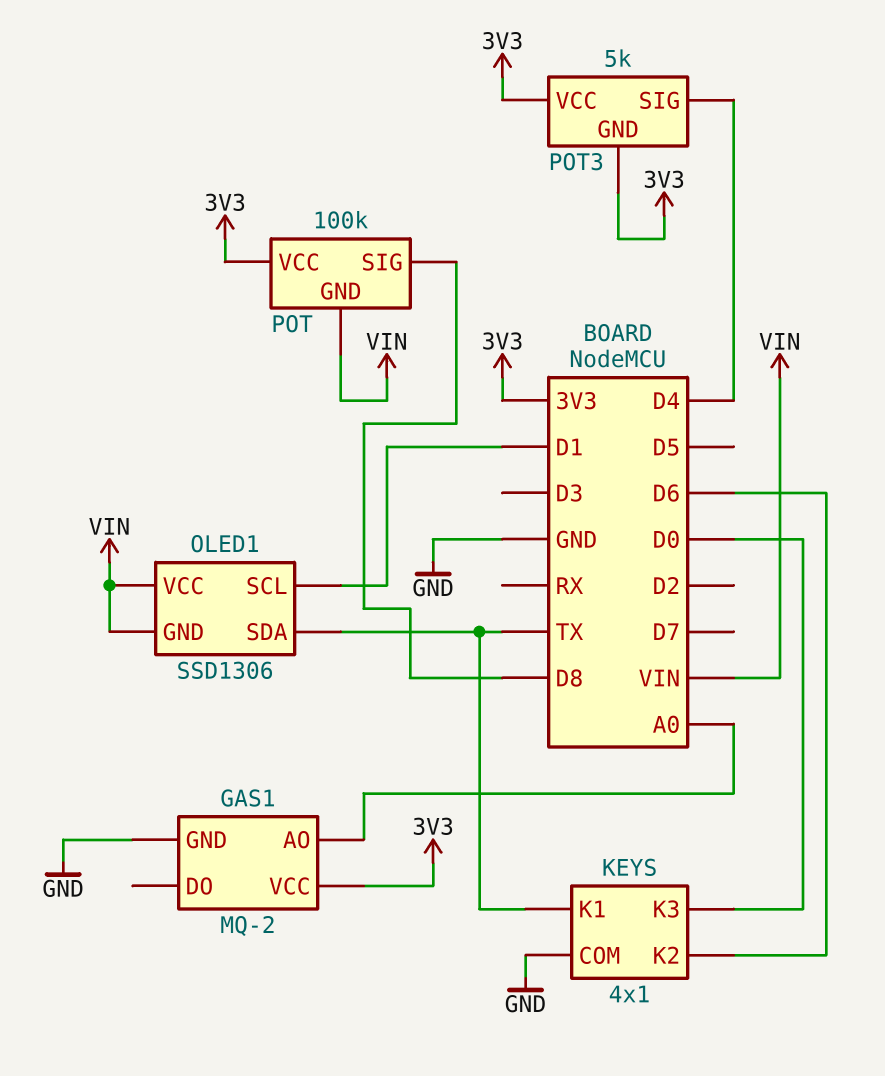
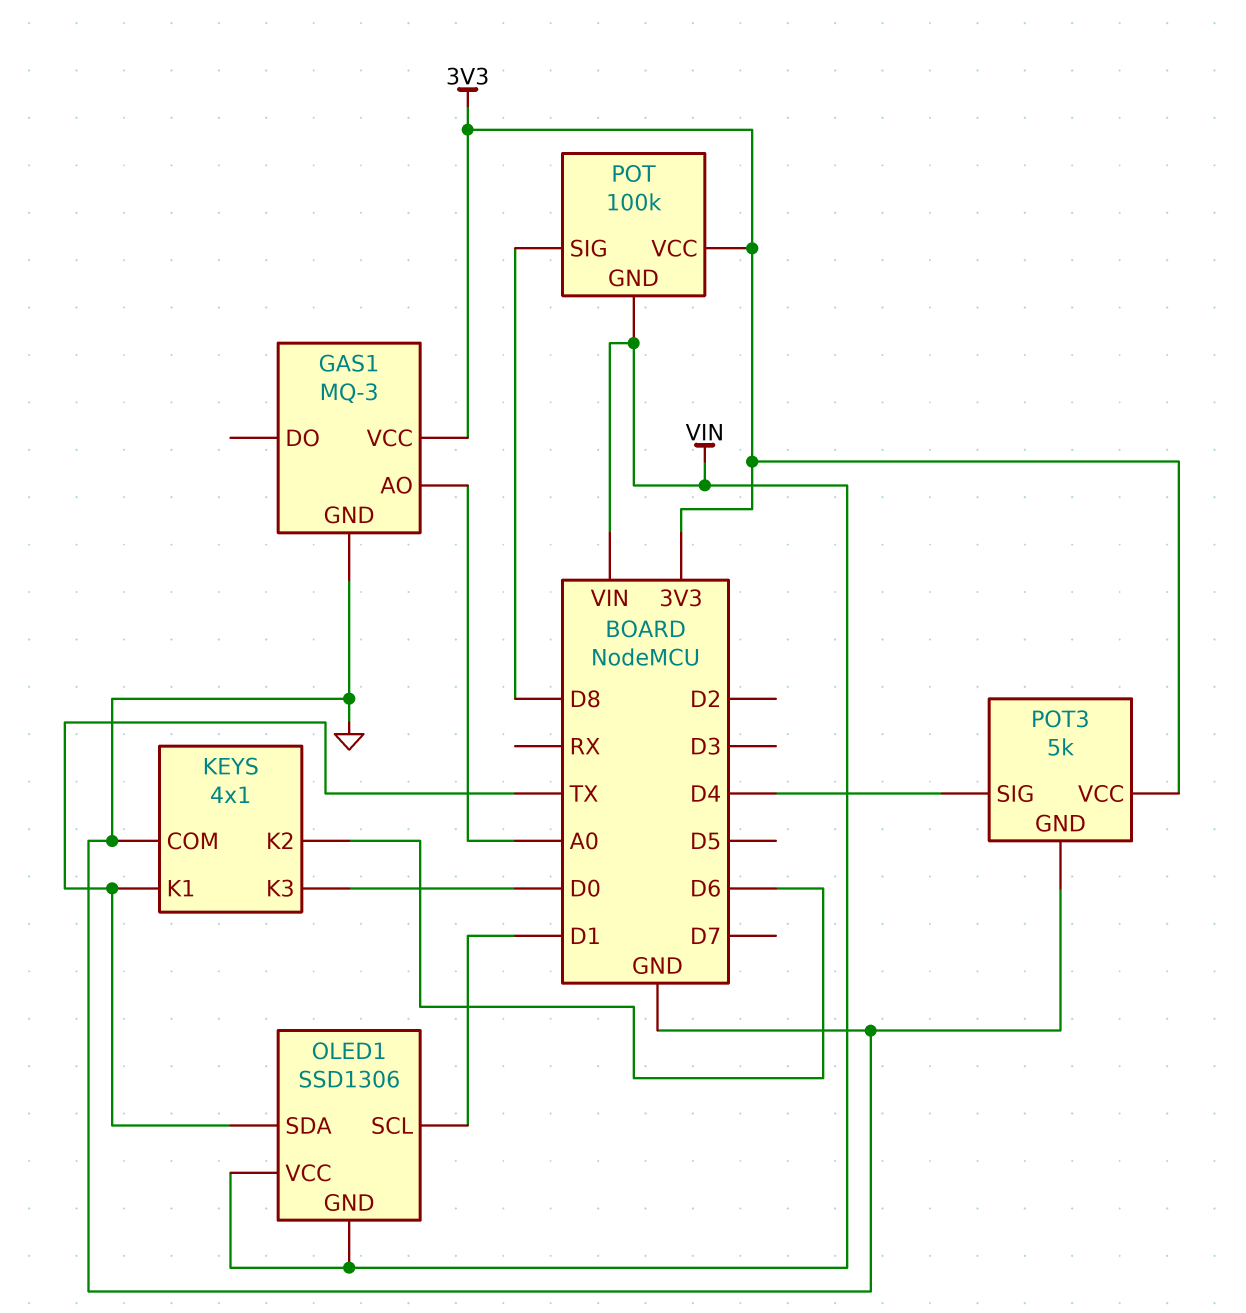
GAS1: MQ-2 -> MQ-3
POT3 pin GND: 3V3 -> GND

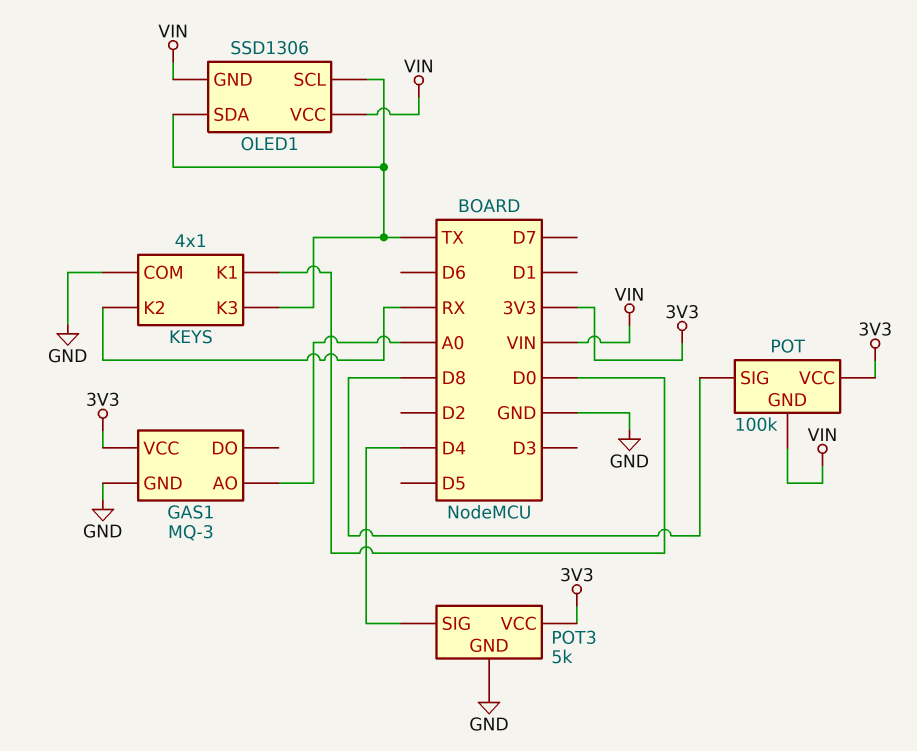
KEYS pin K1: TX -> D0
KEYS pin K2: D6 -> RX
KEYS pin K3: D0 -> TX
OLED1 pin SCL: D1 -> TX

